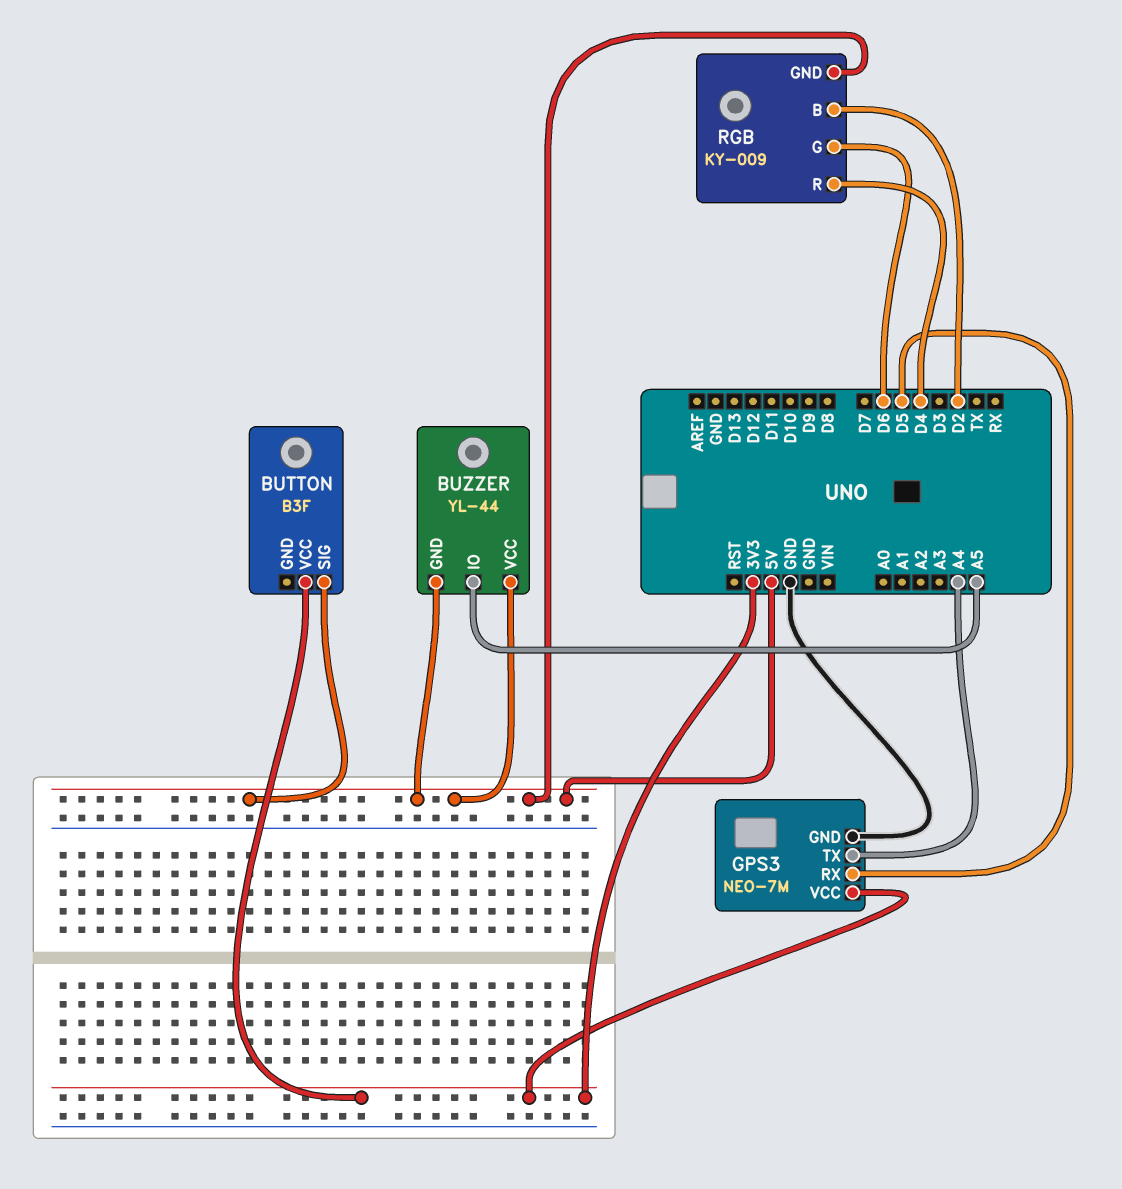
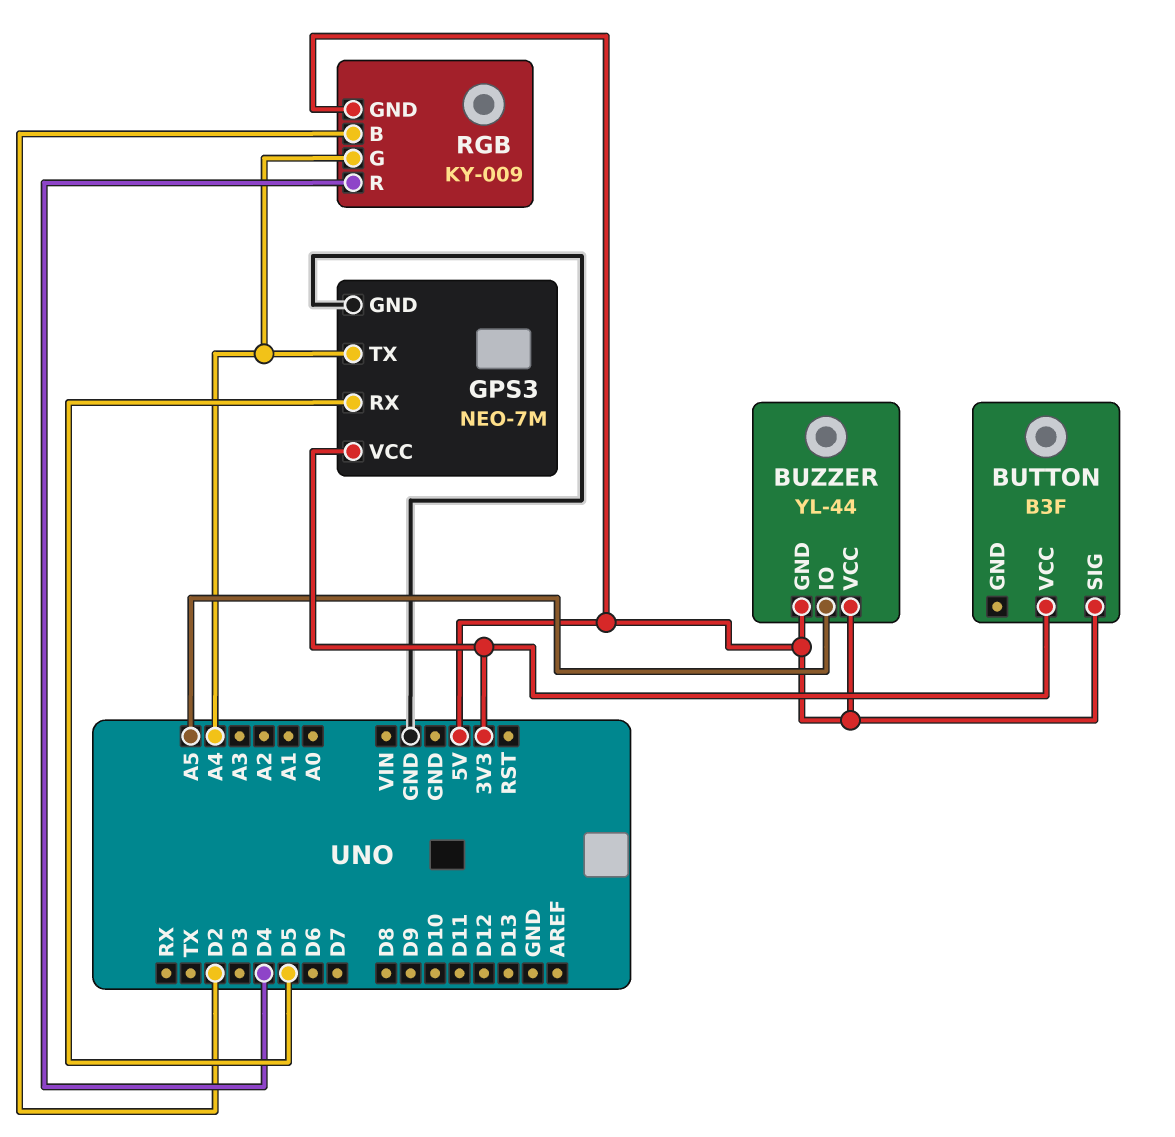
RGB pin G: D6 -> A4

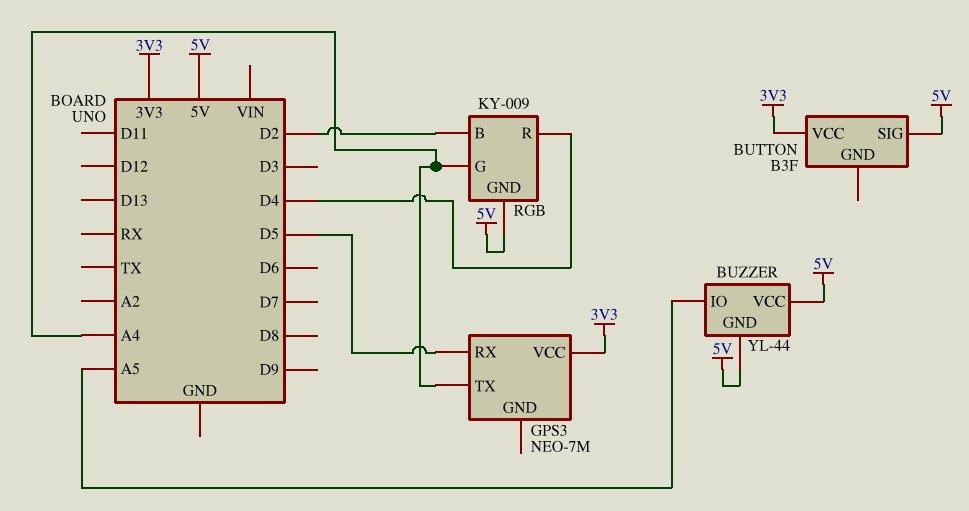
GPS3 pin GND: GND -> none

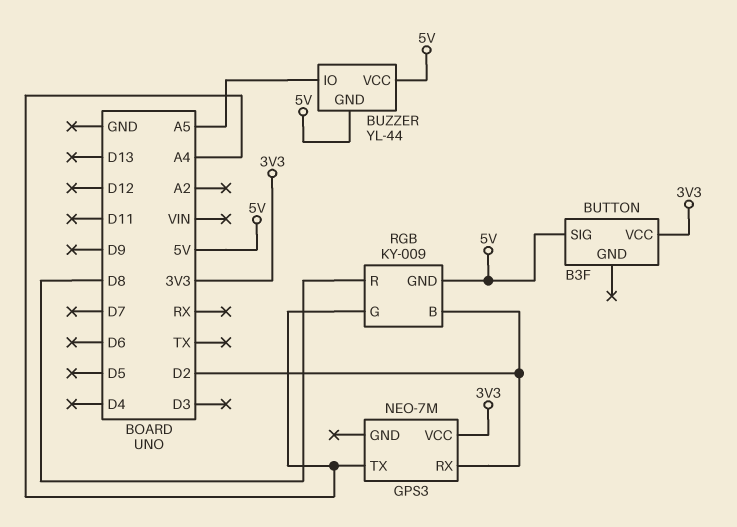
GPS3 pin RX: D5 -> D2
RGB pin R: D4 -> D8

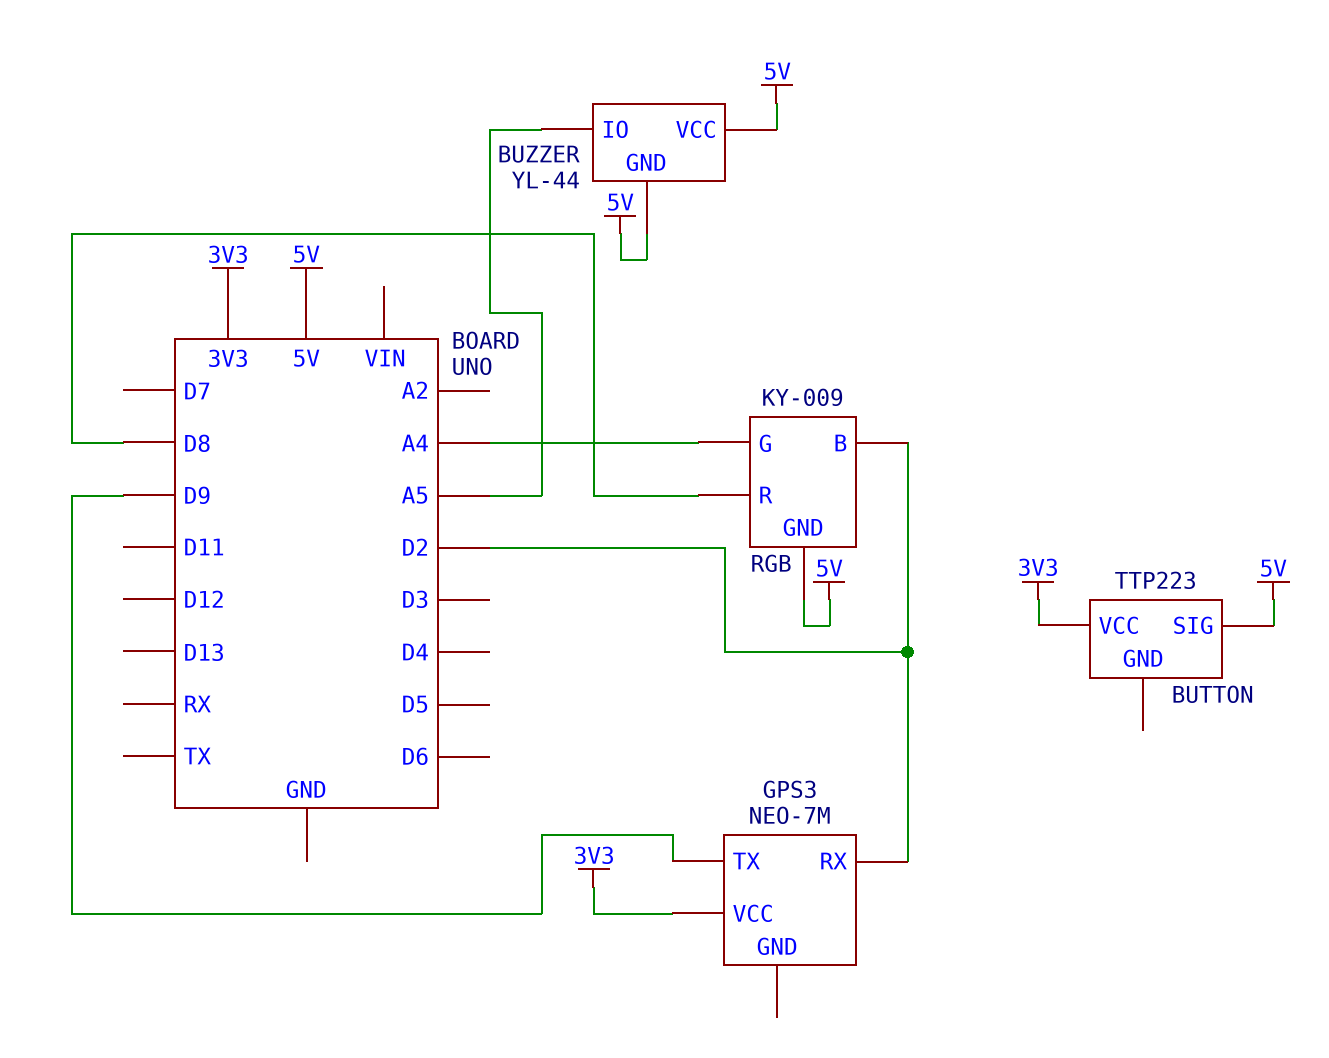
BUTTON: B3F -> TTP223
GPS3 pin TX: A4 -> D9

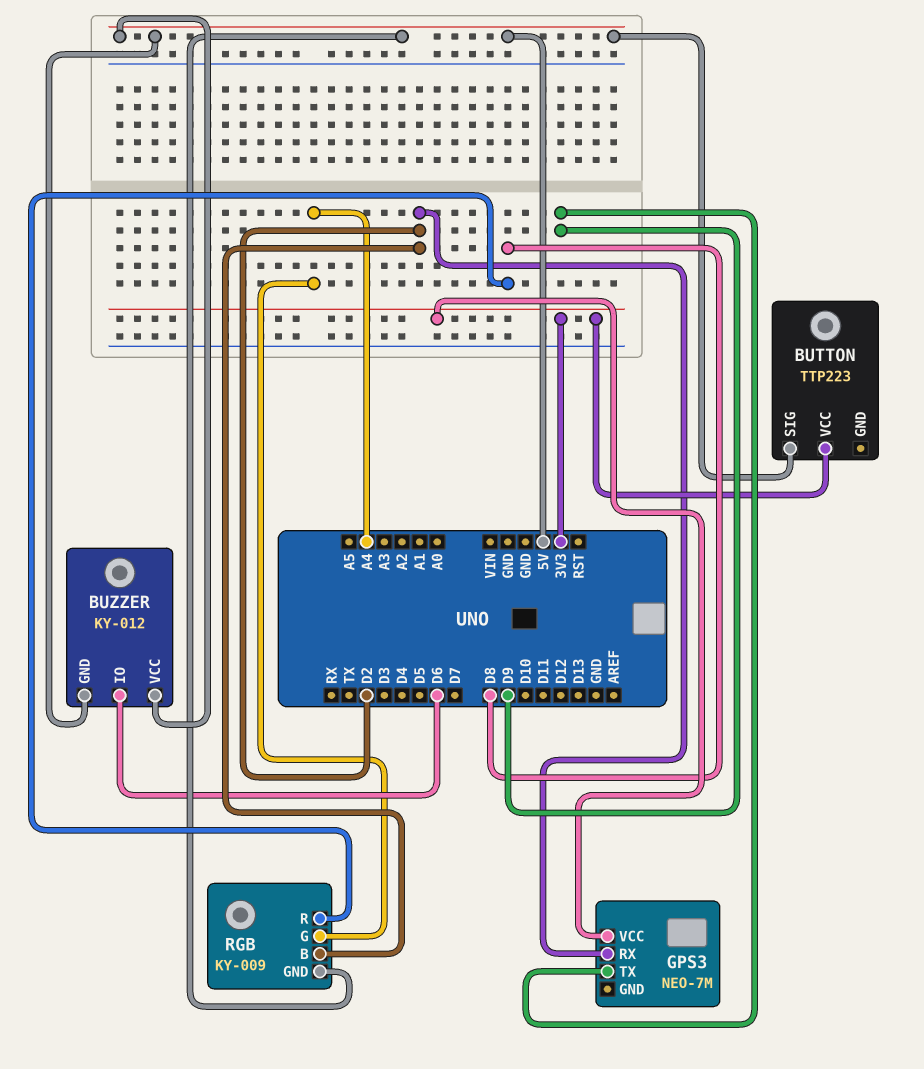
BUZZER: YL-44 -> KY-012
BUZZER pin IO: A5 -> D6

